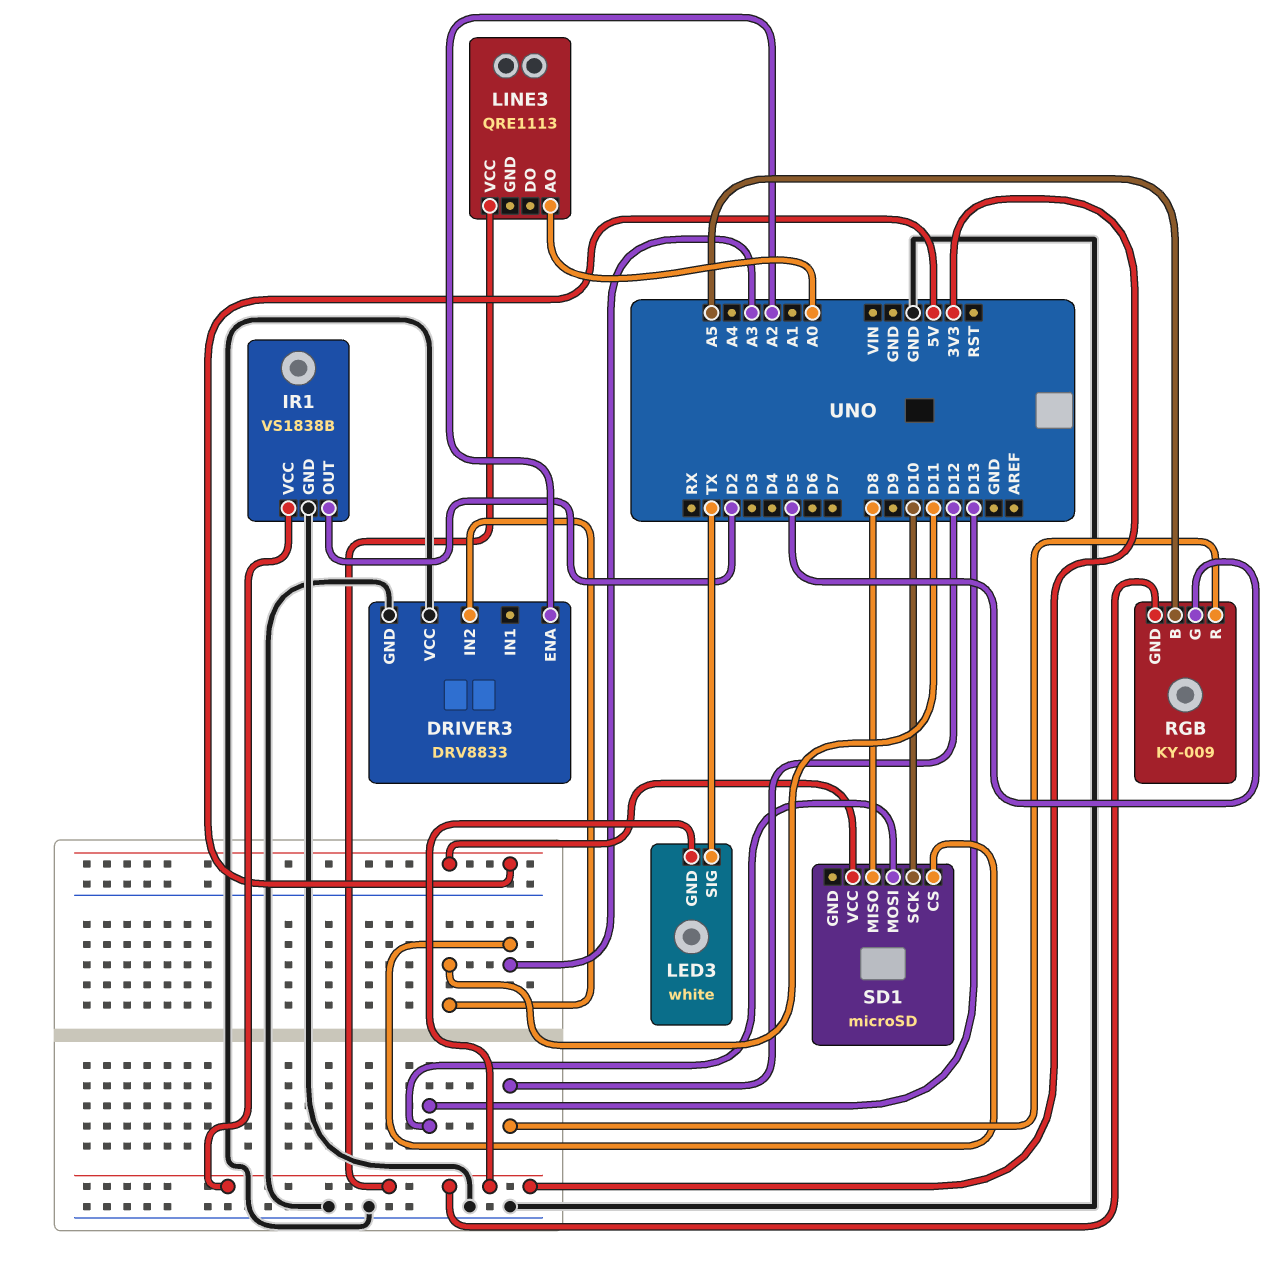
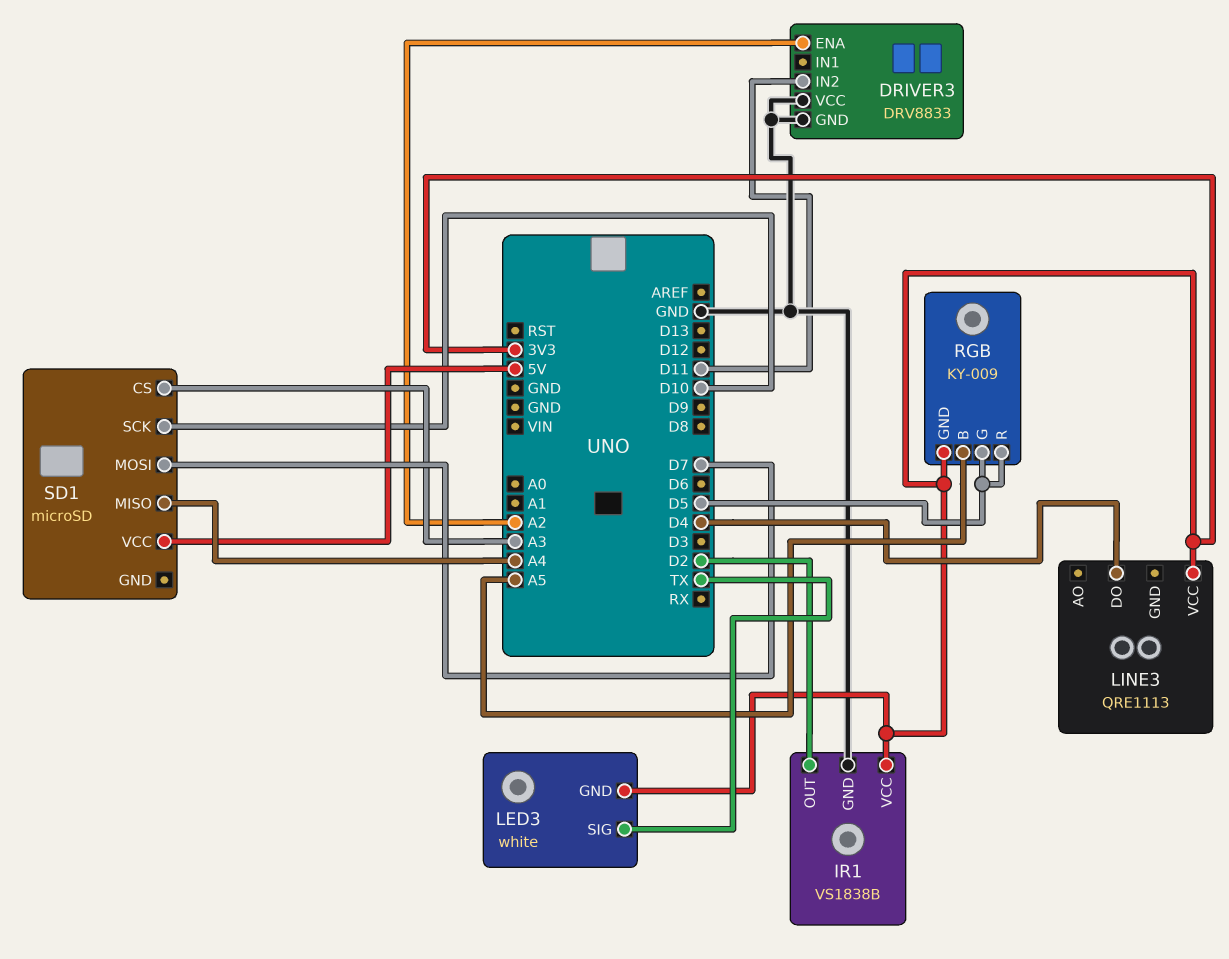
LINE3 pin AO: A0 -> none
LINE3 pin DO: none -> D4
RGB pin R: D12 -> D5
SD1 pin MISO: D8 -> A4
SD1 pin MOSI: D13 -> D7

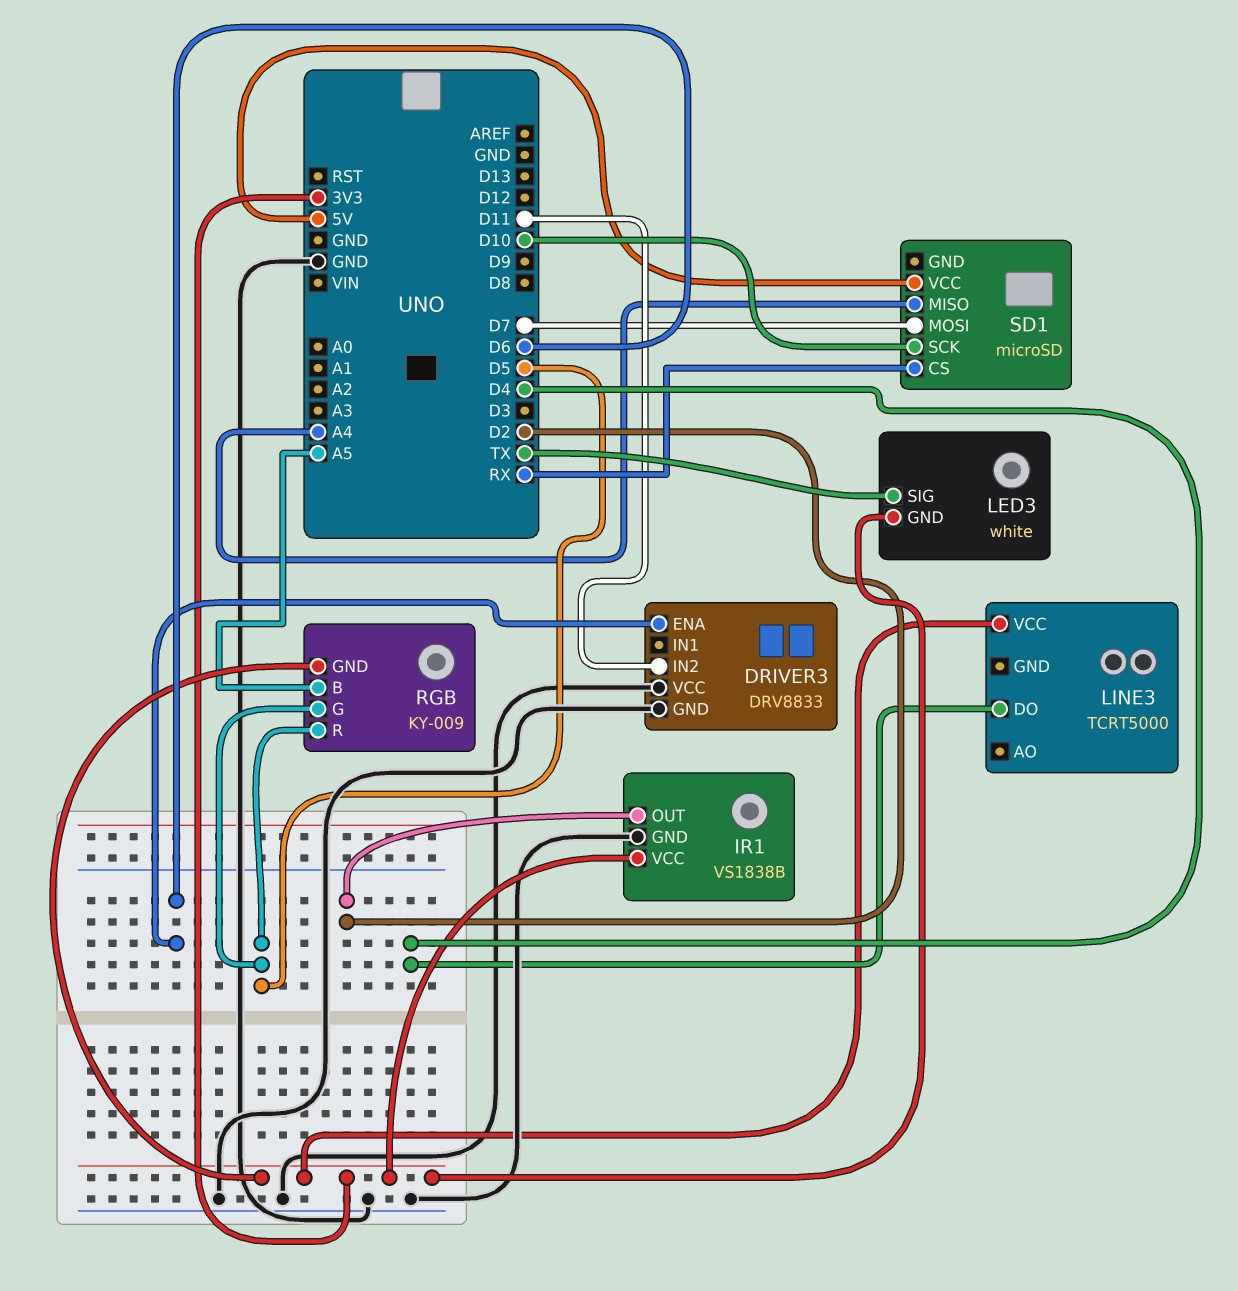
DRIVER3 pin ENA: A2 -> D6
LINE3: QRE1113 -> TCRT5000
SD1 pin CS: A3 -> RX

